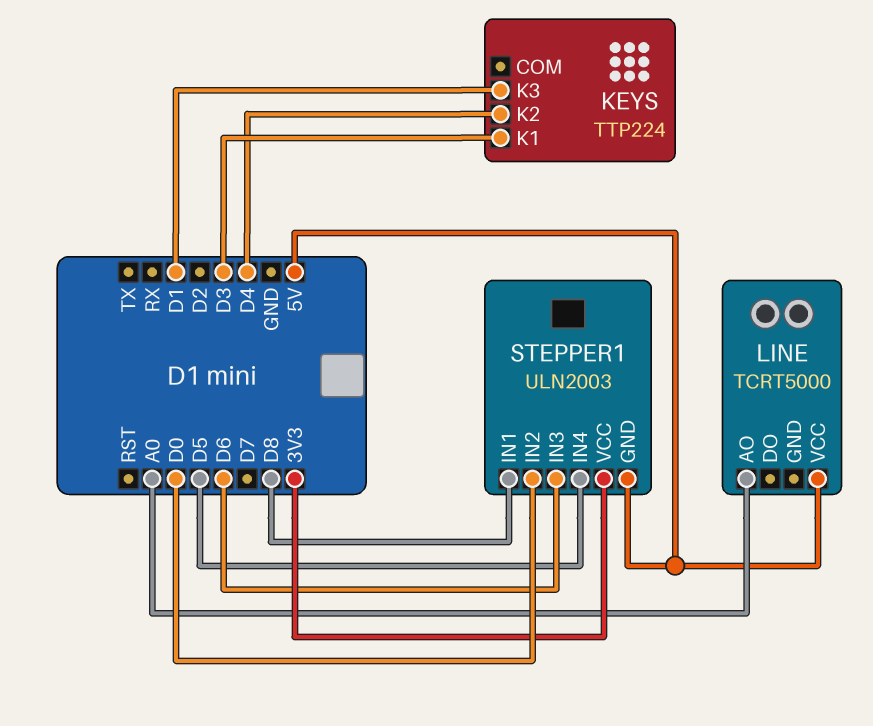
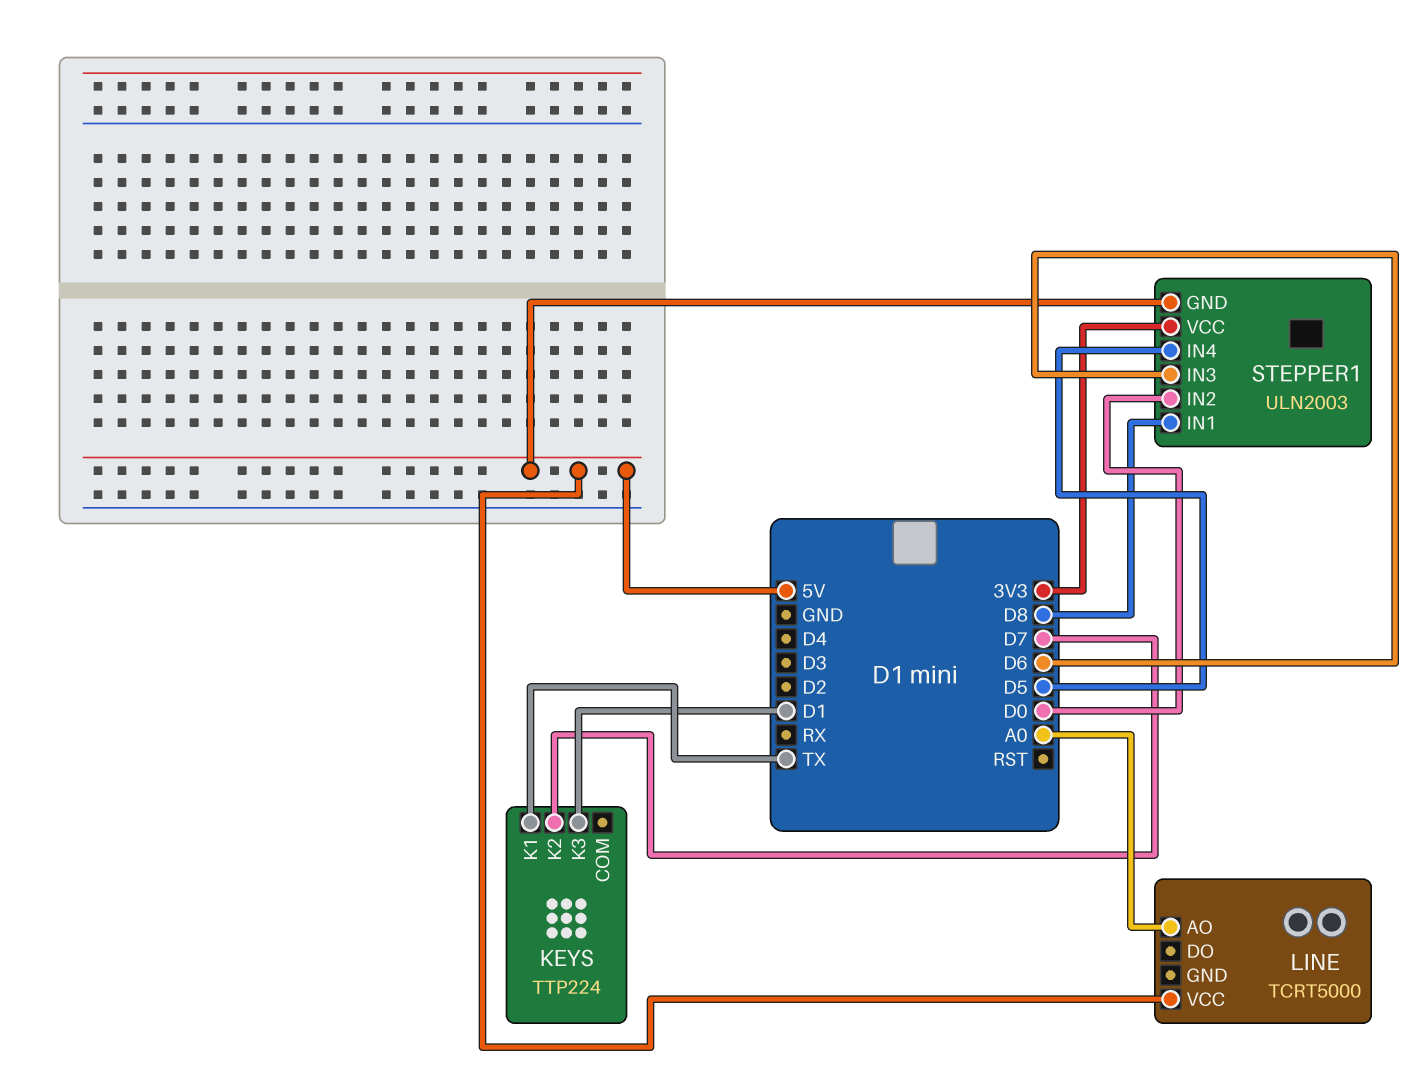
KEYS pin K1: D3 -> TX
KEYS pin K2: D4 -> D7

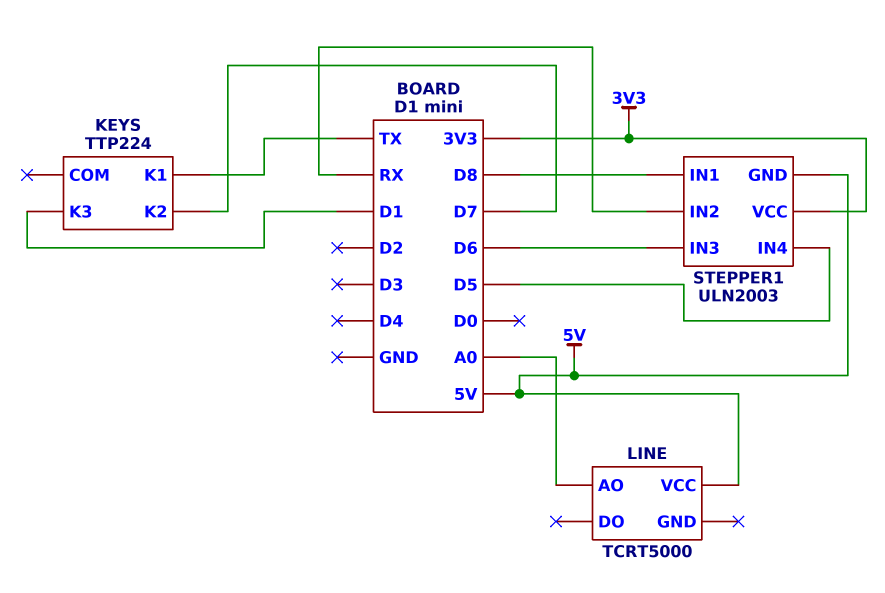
STEPPER1 pin IN2: D0 -> RX

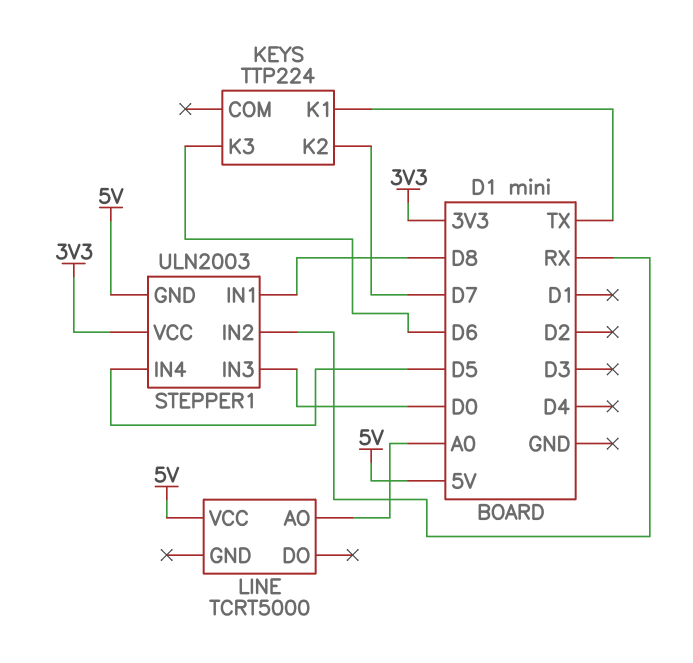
KEYS pin K3: D1 -> D6
STEPPER1 pin IN3: D6 -> D0

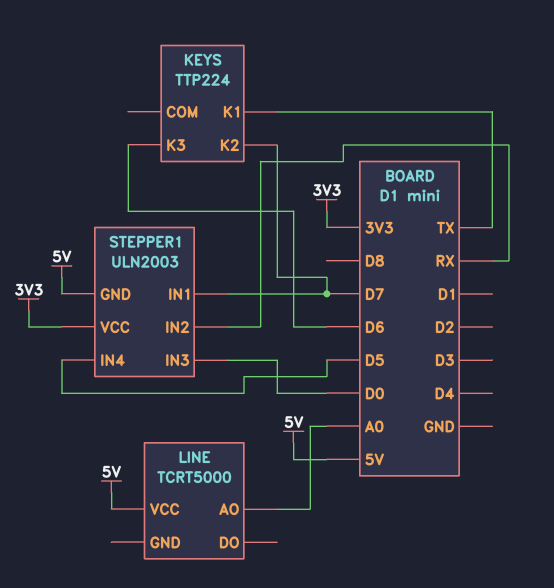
STEPPER1 pin IN1: D8 -> D7

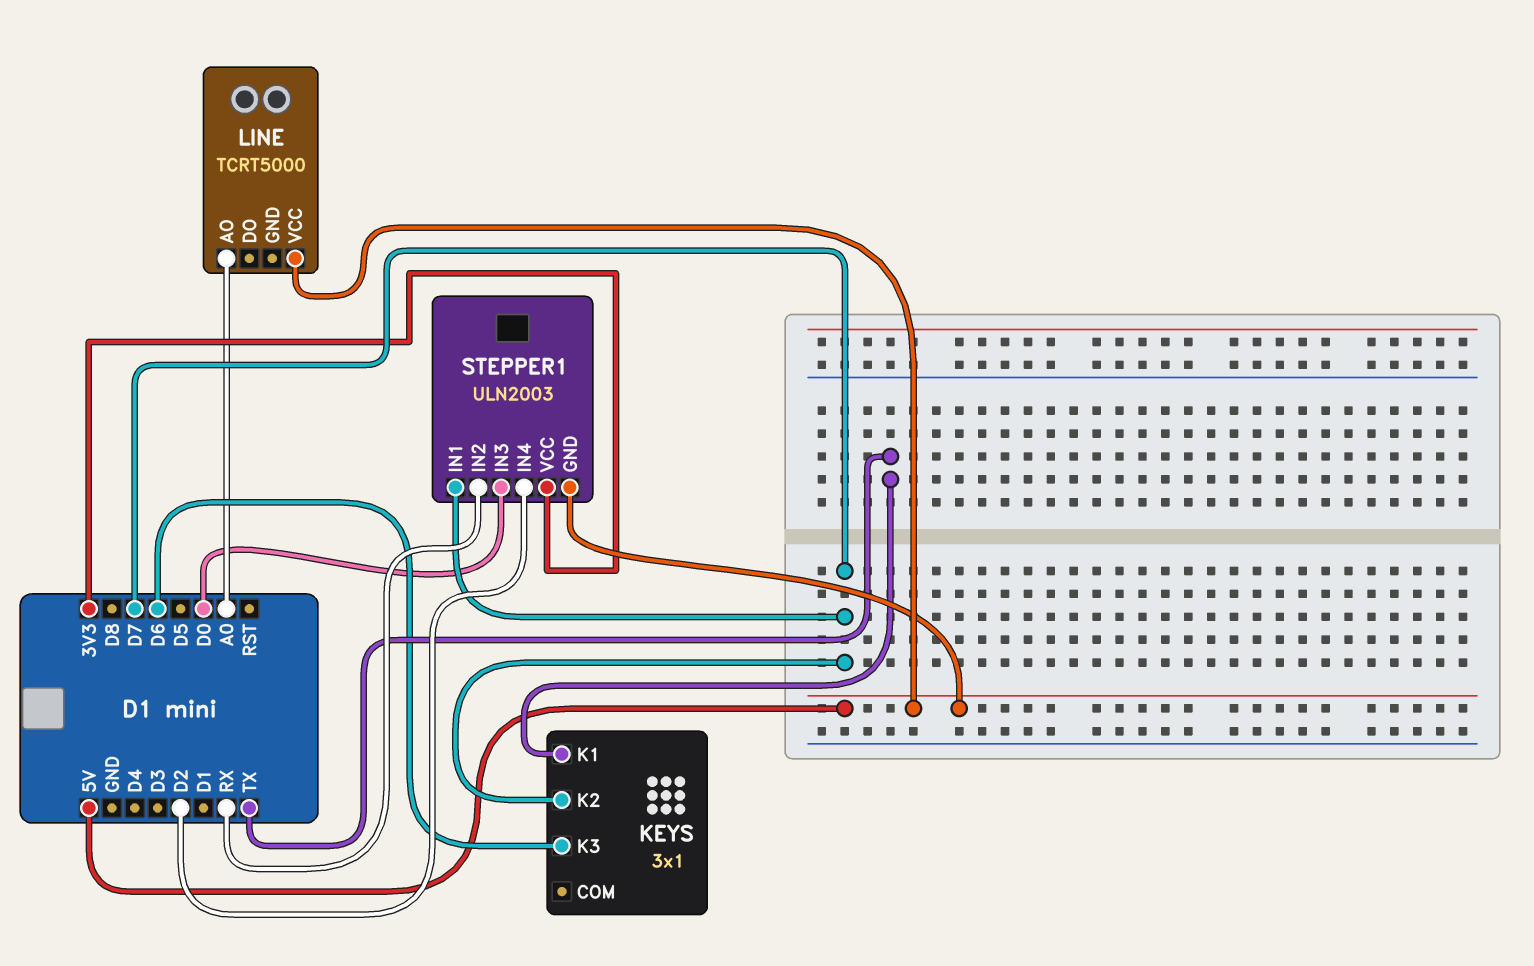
KEYS: TTP224 -> 3x1
STEPPER1 pin IN4: D5 -> D2

